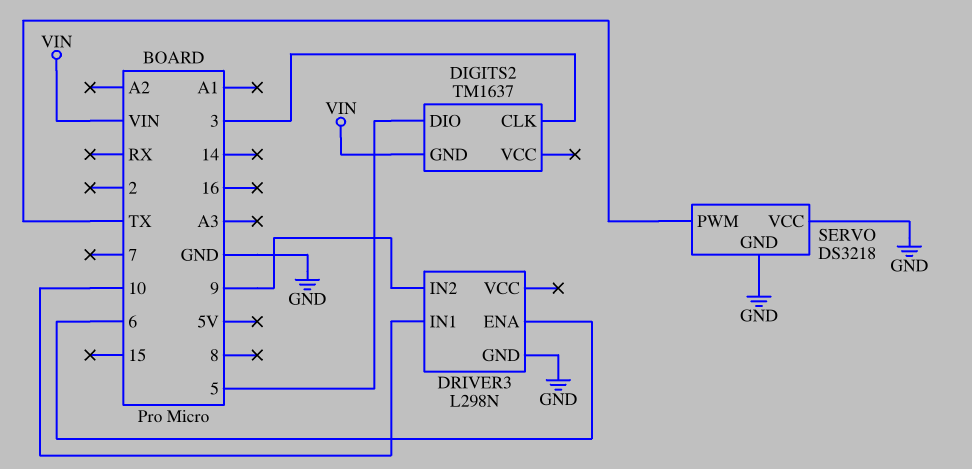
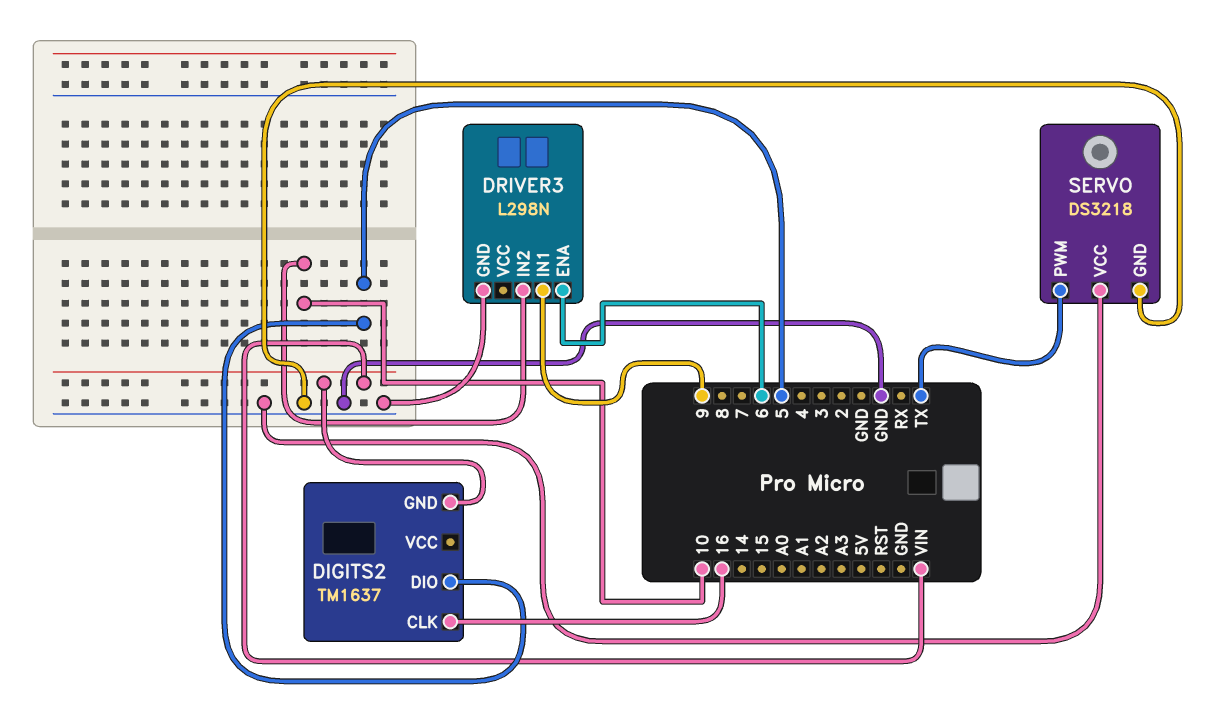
DIGITS2 pin CLK: 3 -> 16
DRIVER3 pin IN1: 10 -> 9
DRIVER3 pin IN2: 9 -> 10

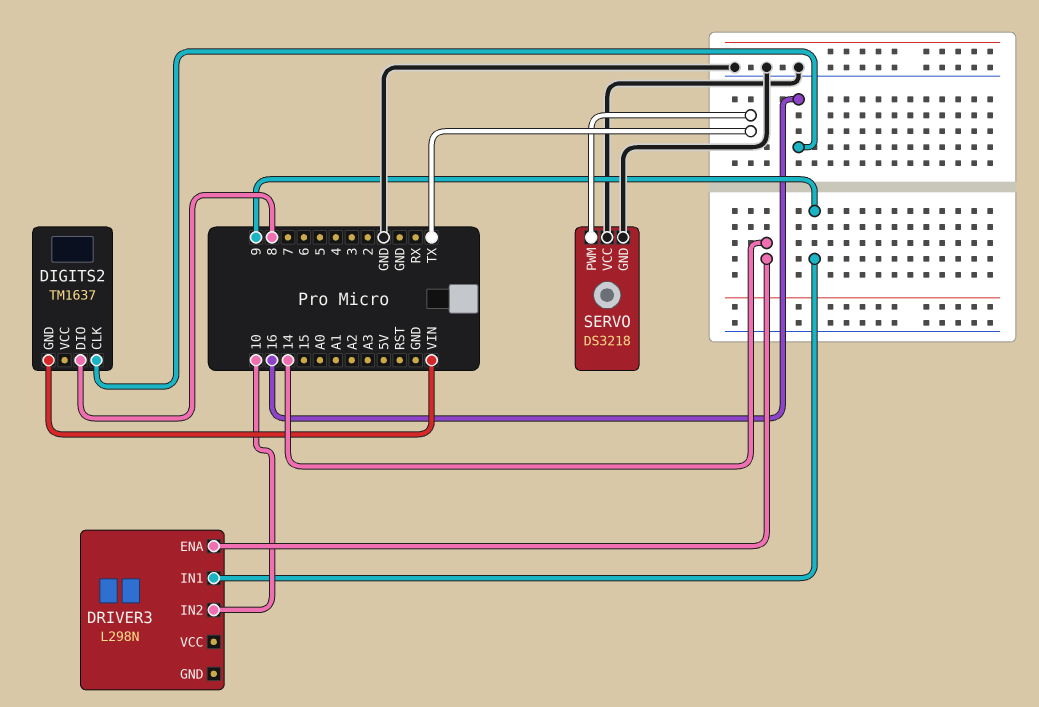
DIGITS2 pin DIO: 5 -> 8
DRIVER3 pin ENA: 6 -> 14
DRIVER3 pin GND: GND -> none

